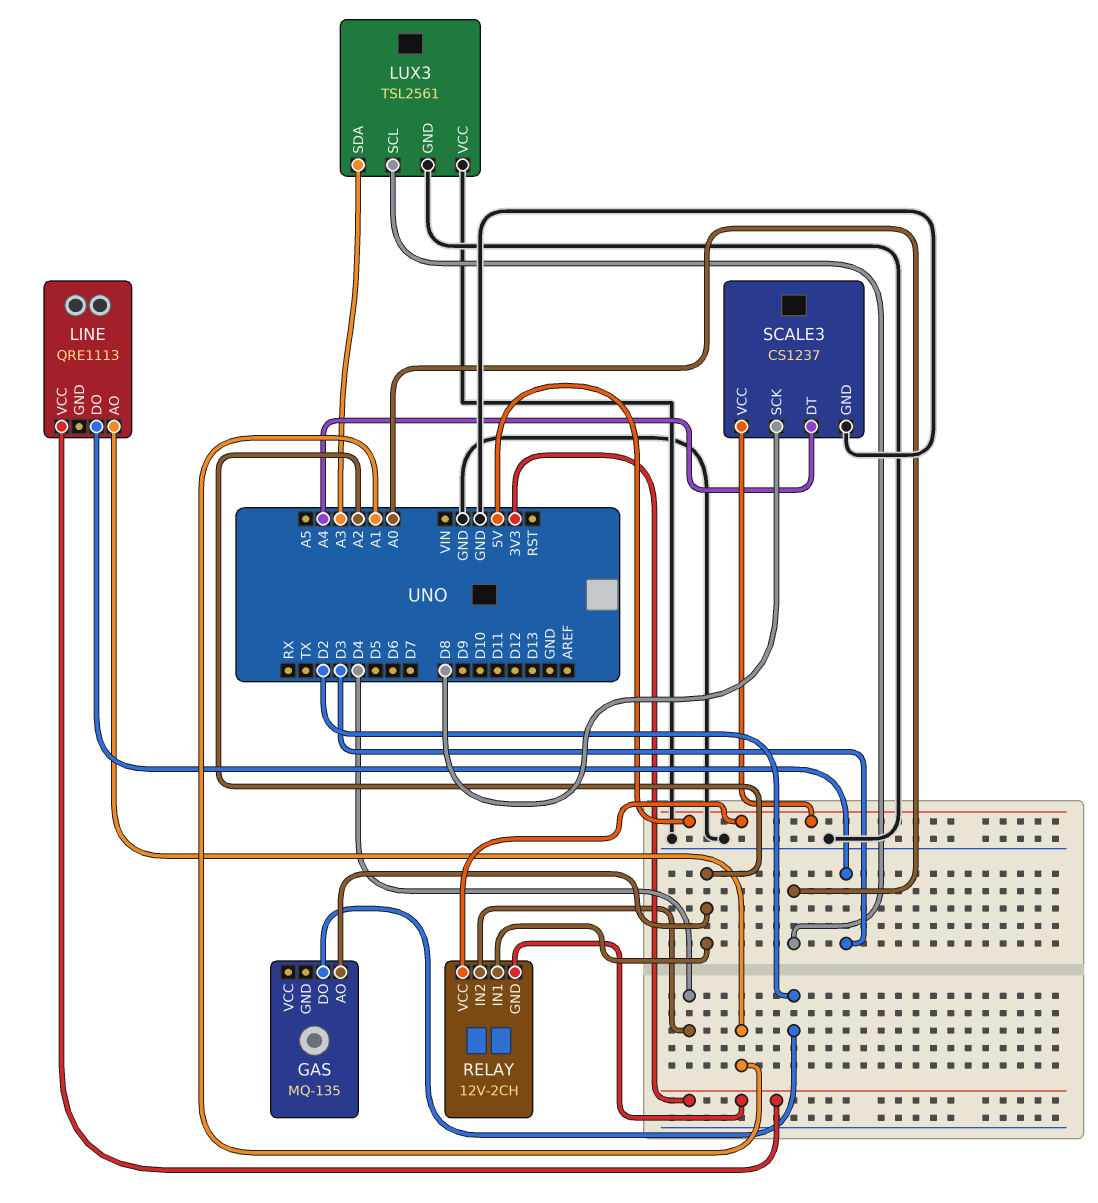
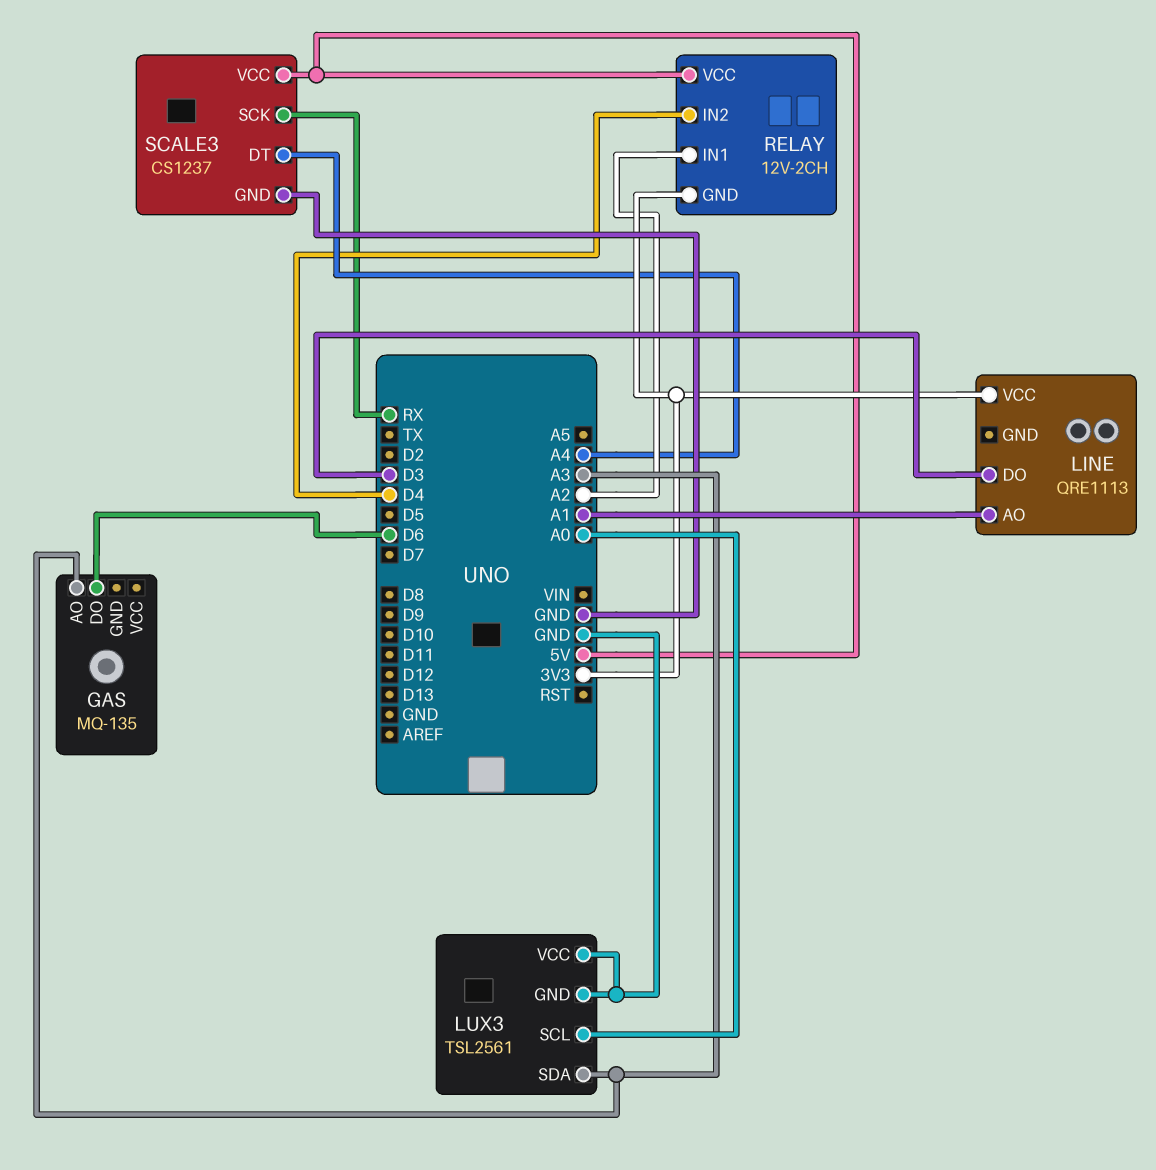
GAS pin AO: A2 -> A3
GAS pin DO: D2 -> D6
SCALE3 pin SCK: D8 -> RX

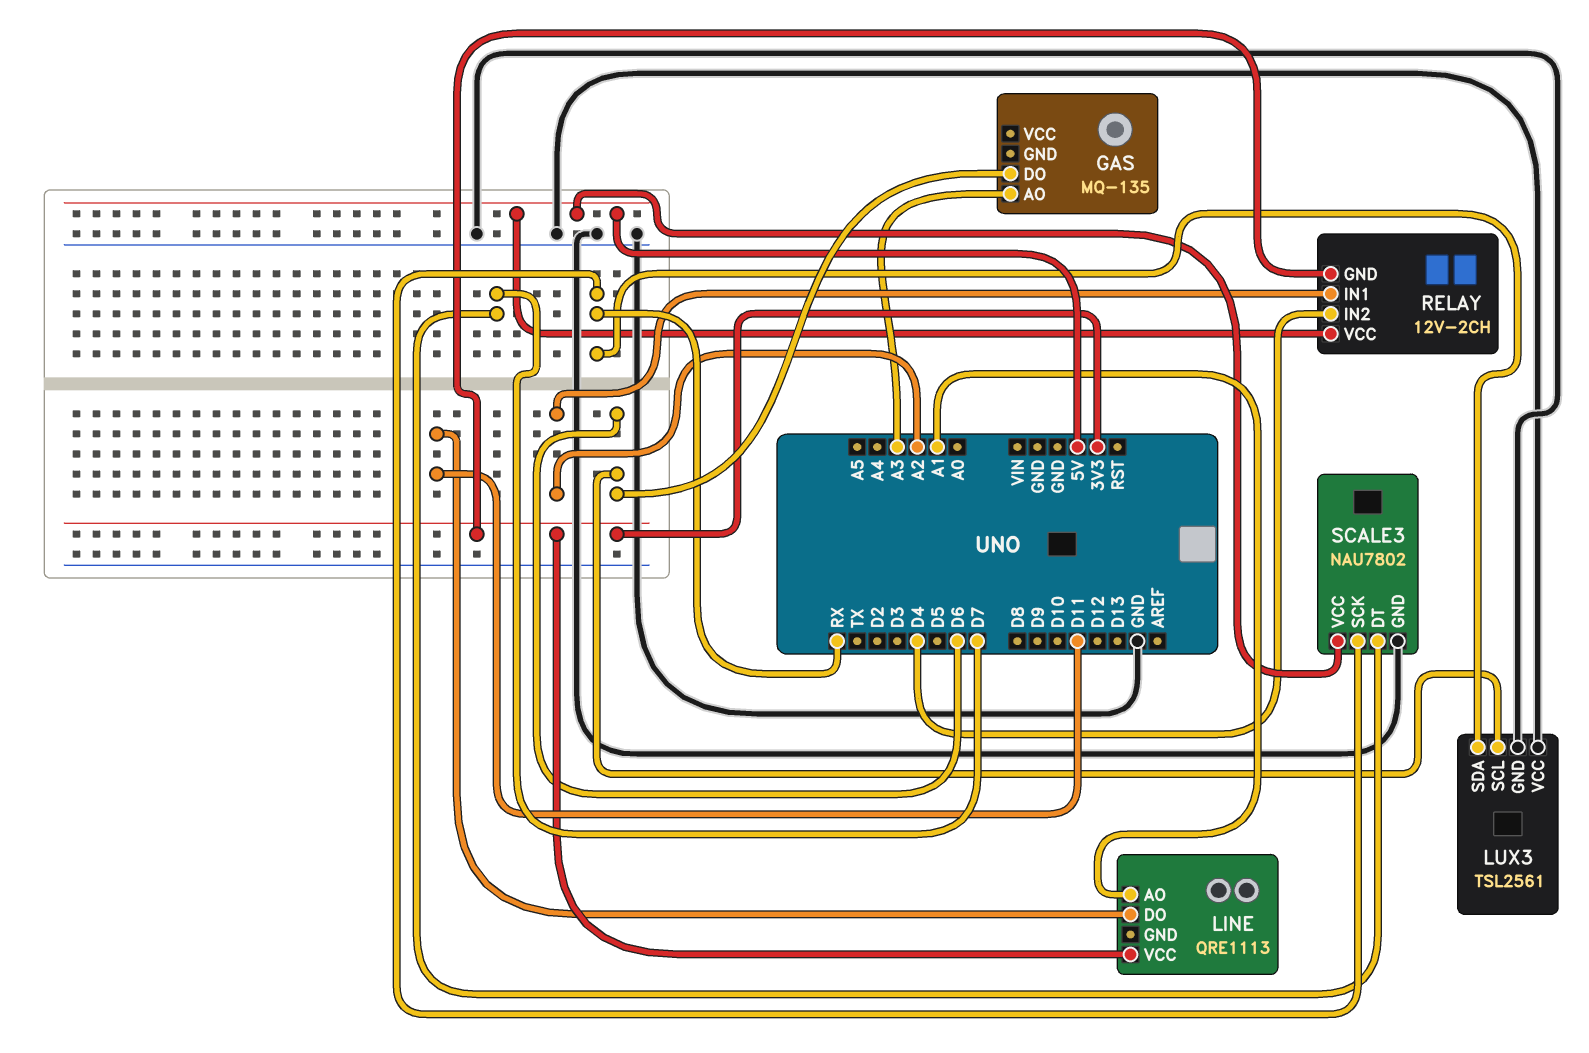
LINE pin DO: D3 -> D11
LUX3 pin SCL: A0 -> D6
LUX3 pin SDA: A3 -> RX
SCALE3: CS1237 -> NAU7802
SCALE3 pin DT: A4 -> D7

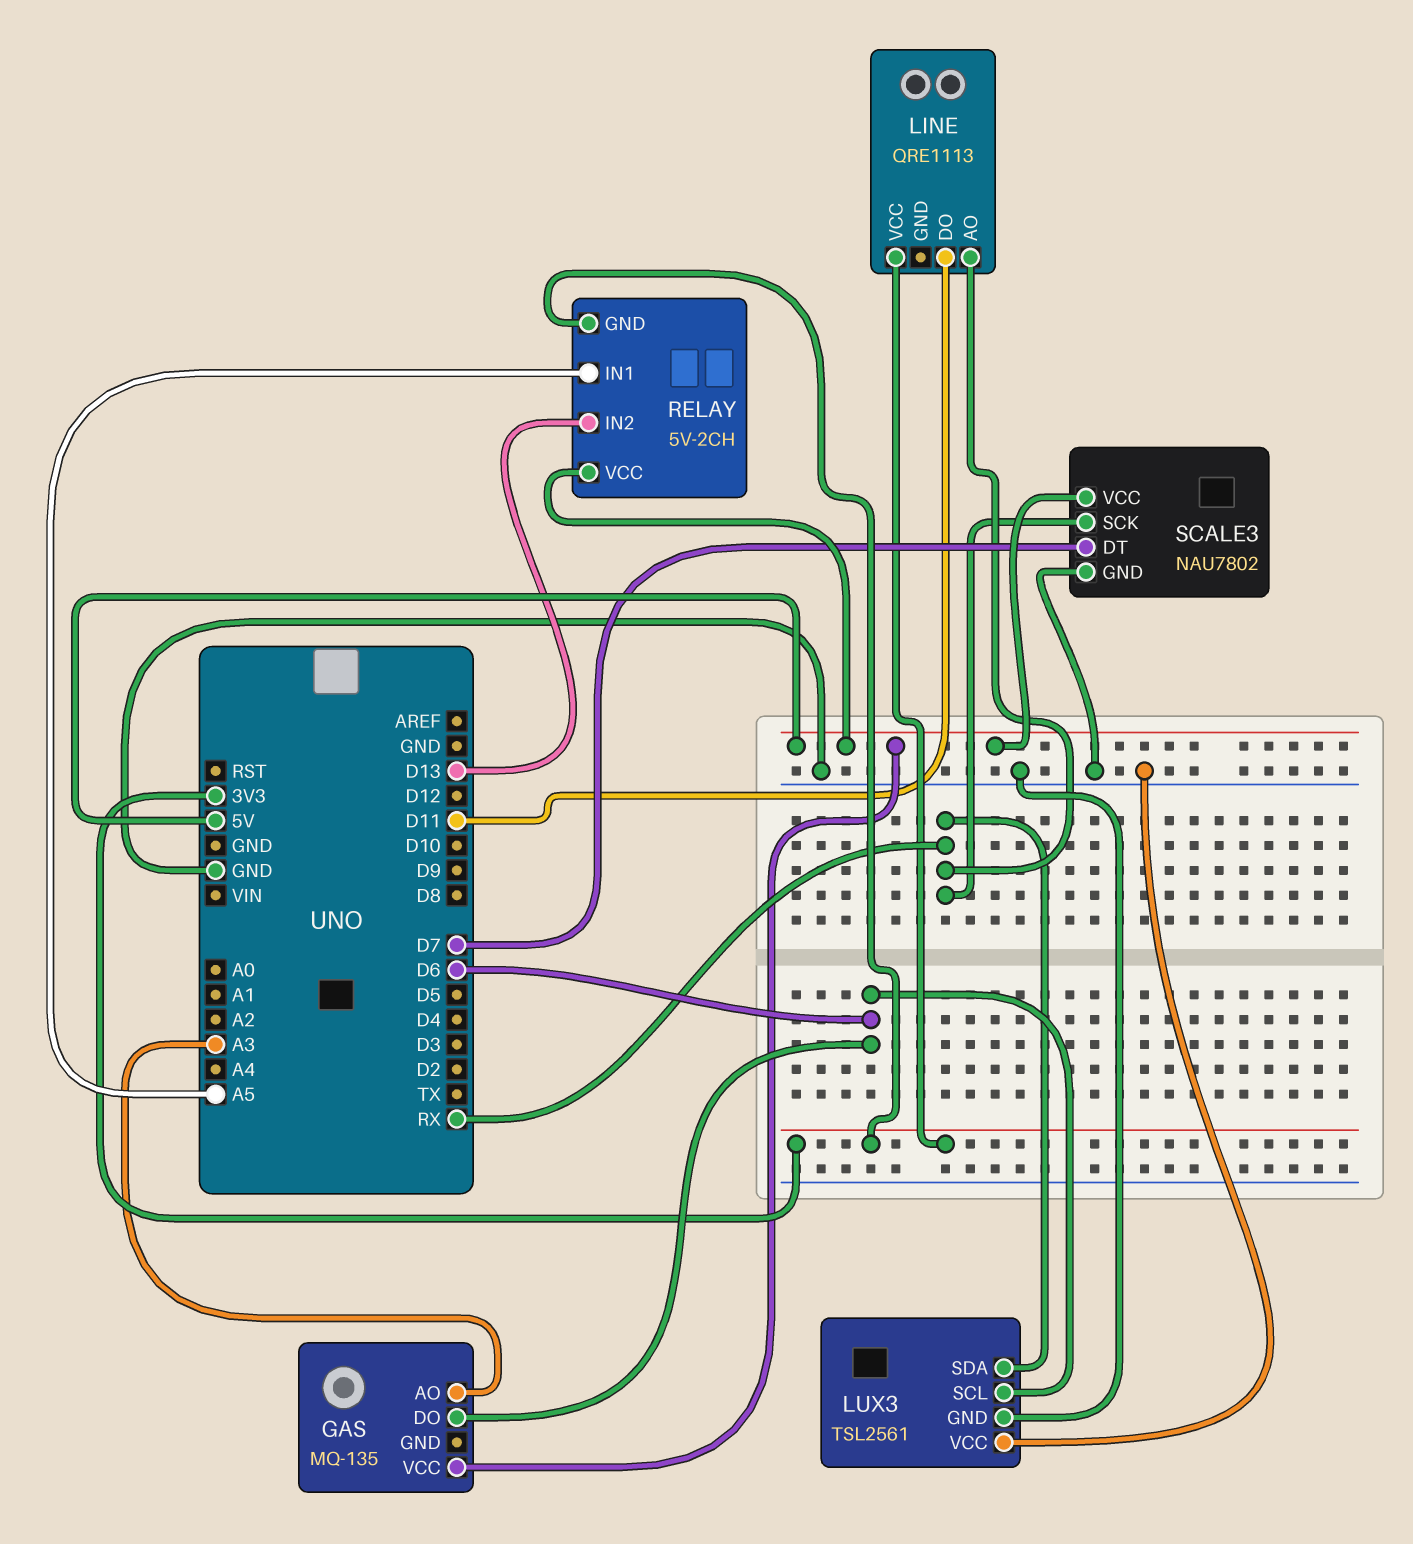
GAS pin VCC: none -> 5V
LINE pin AO: A1 -> RX
RELAY: 12V-2CH -> 5V-2CH
RELAY pin IN1: A2 -> A5
RELAY pin IN2: D4 -> D13

